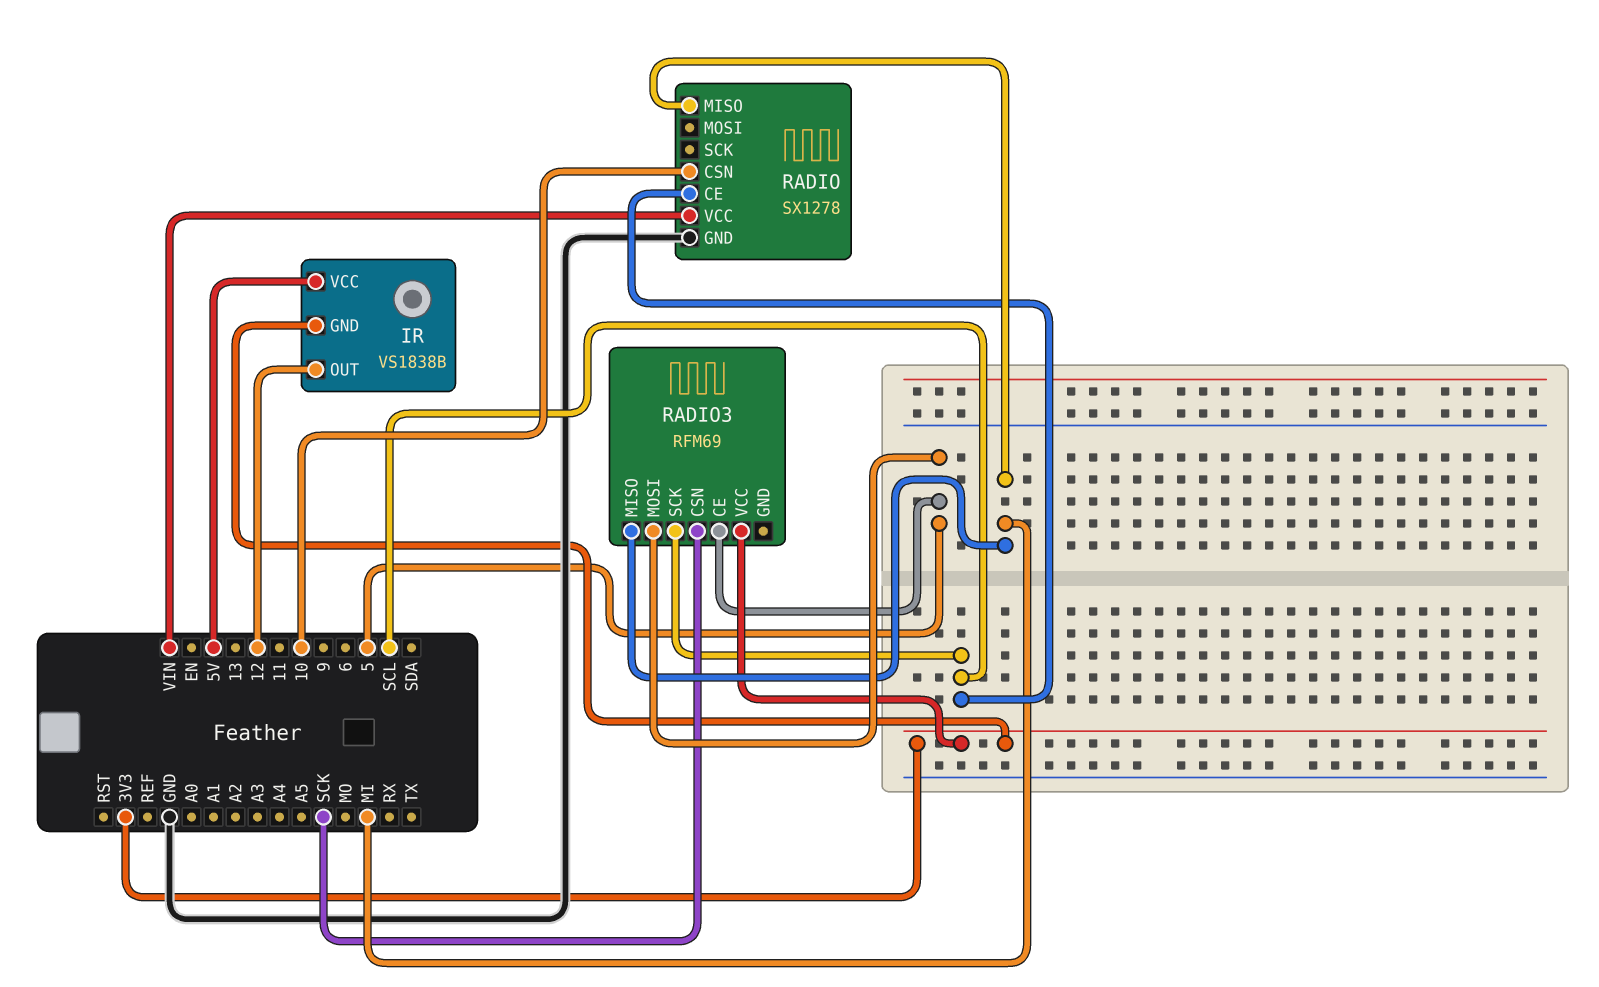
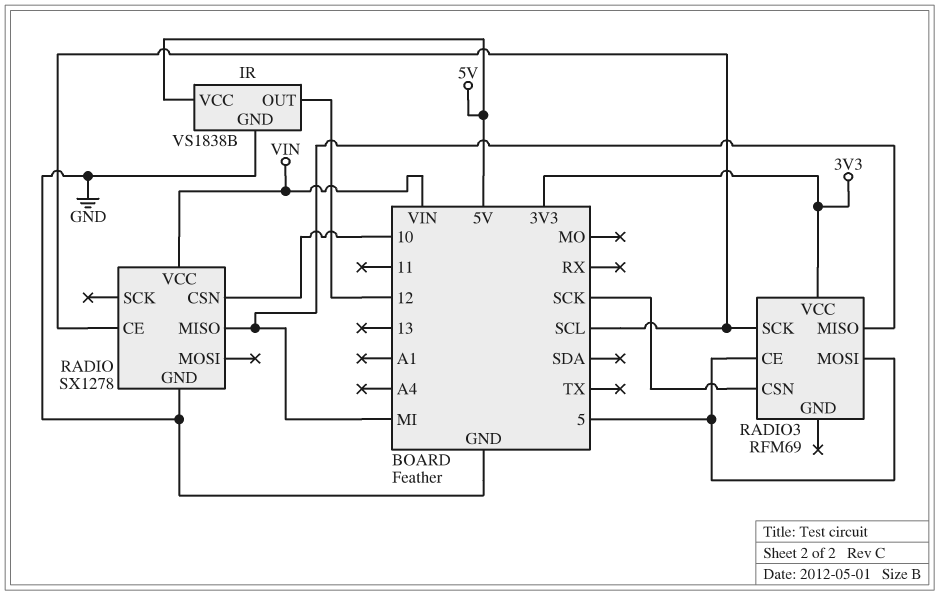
IR pin GND: 3V3 -> GND

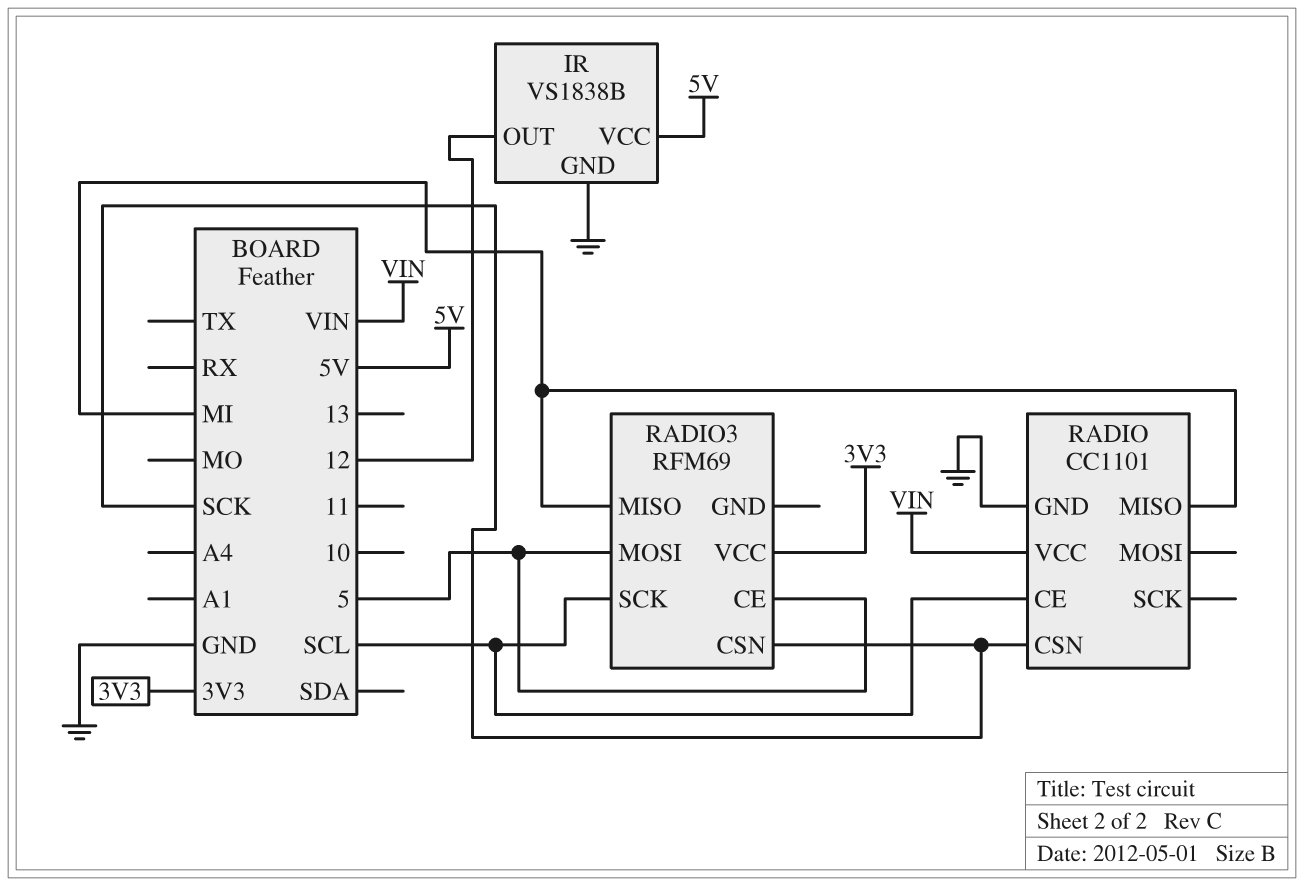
RADIO: SX1278 -> CC1101
RADIO pin CSN: 10 -> SCK

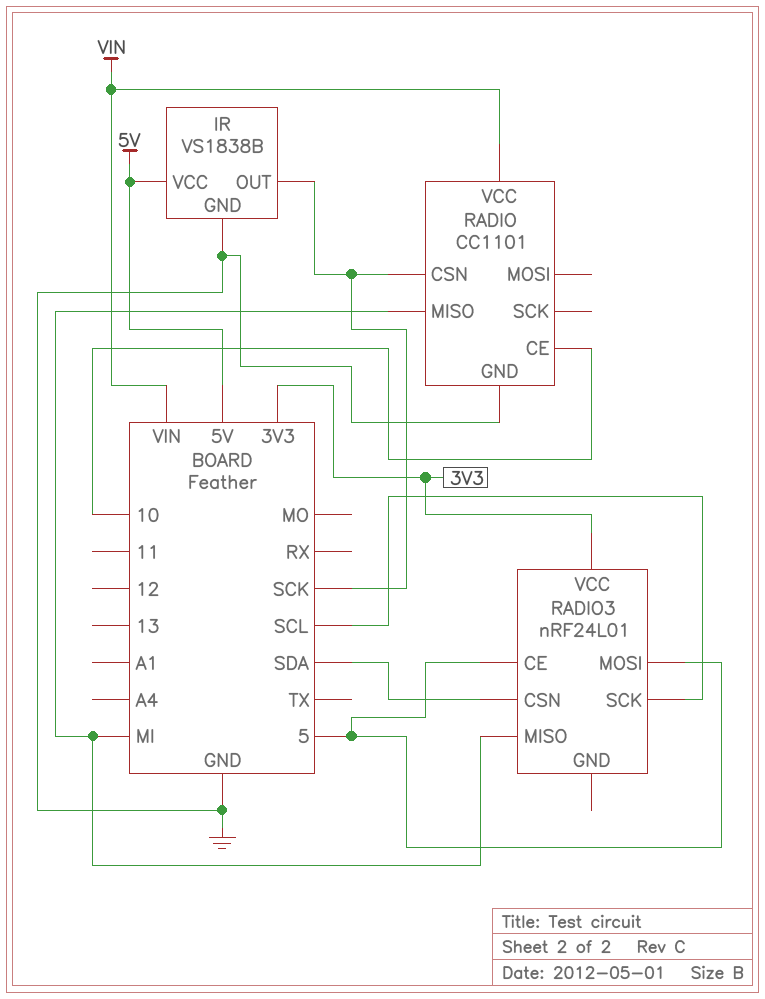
IR pin OUT: 12 -> SCK
RADIO pin CE: SCL -> 10
RADIO3: RFM69 -> nRF24L01
RADIO3 pin CSN: SCK -> SDA

